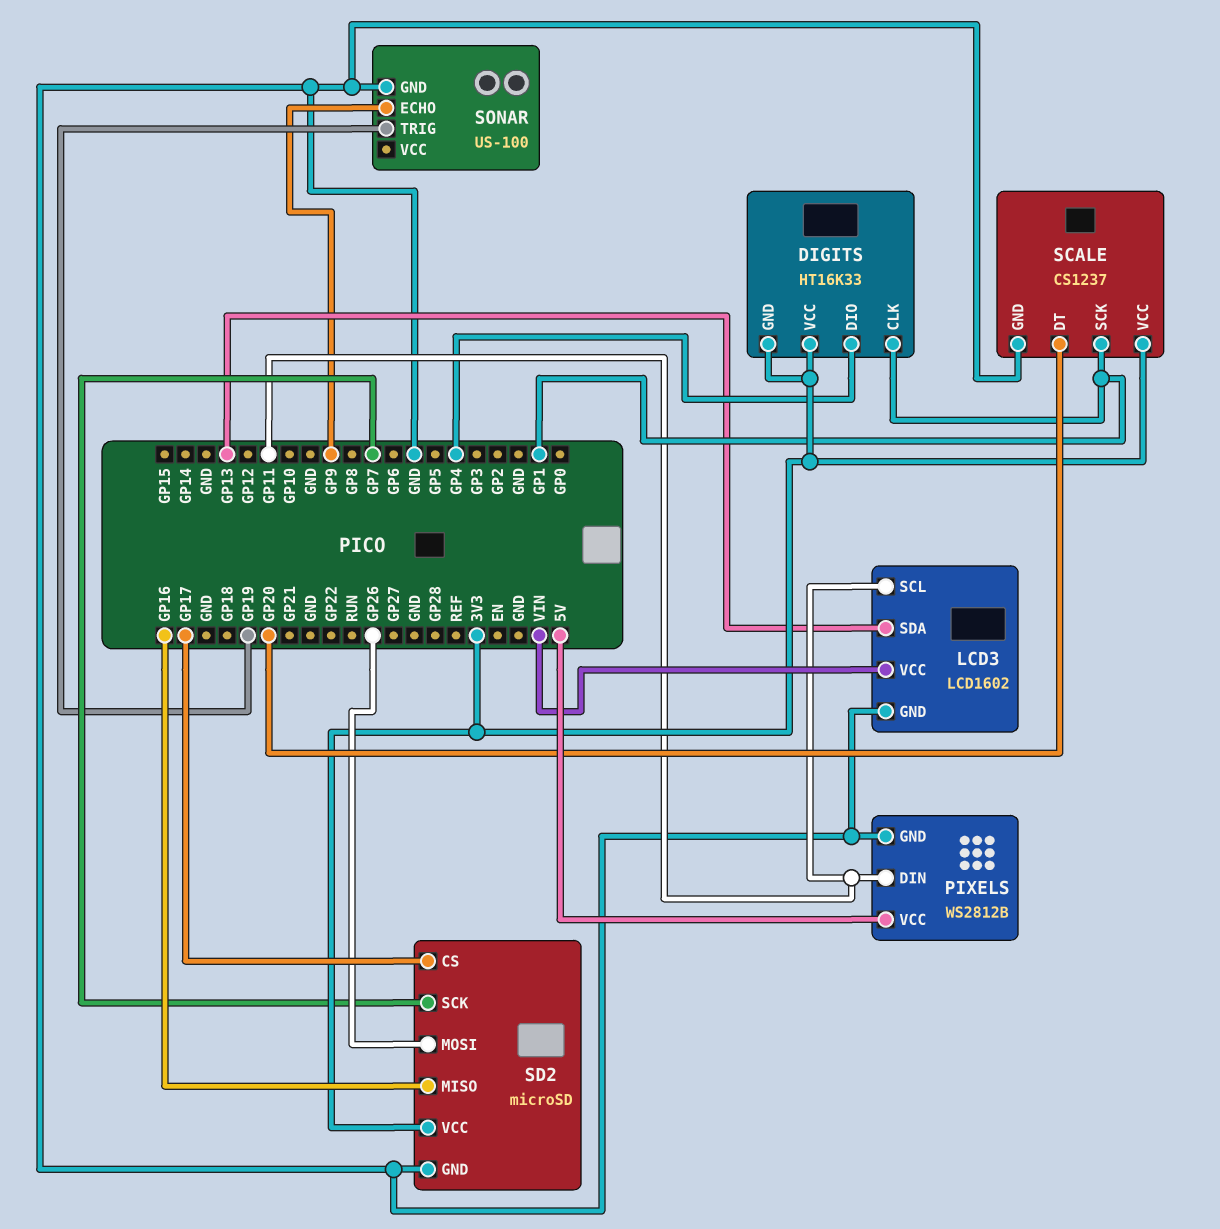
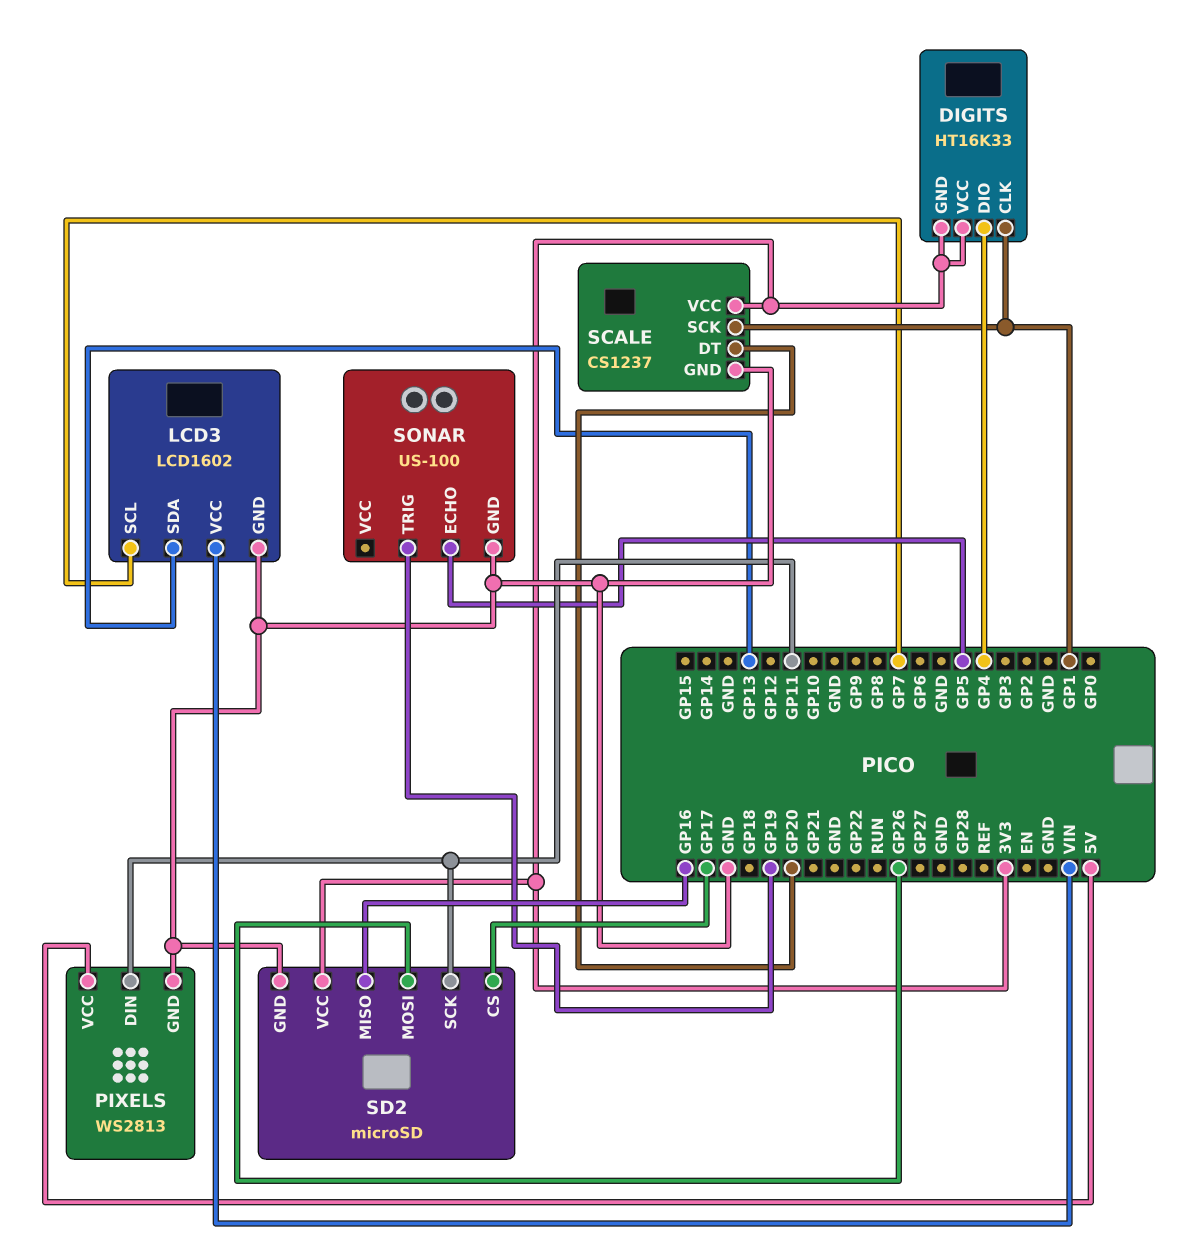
LCD3 pin SCL: GP11 -> GP7
PIXELS: WS2812B -> WS2813
SD2 pin SCK: GP7 -> GP11
SONAR pin ECHO: GP9 -> GP5

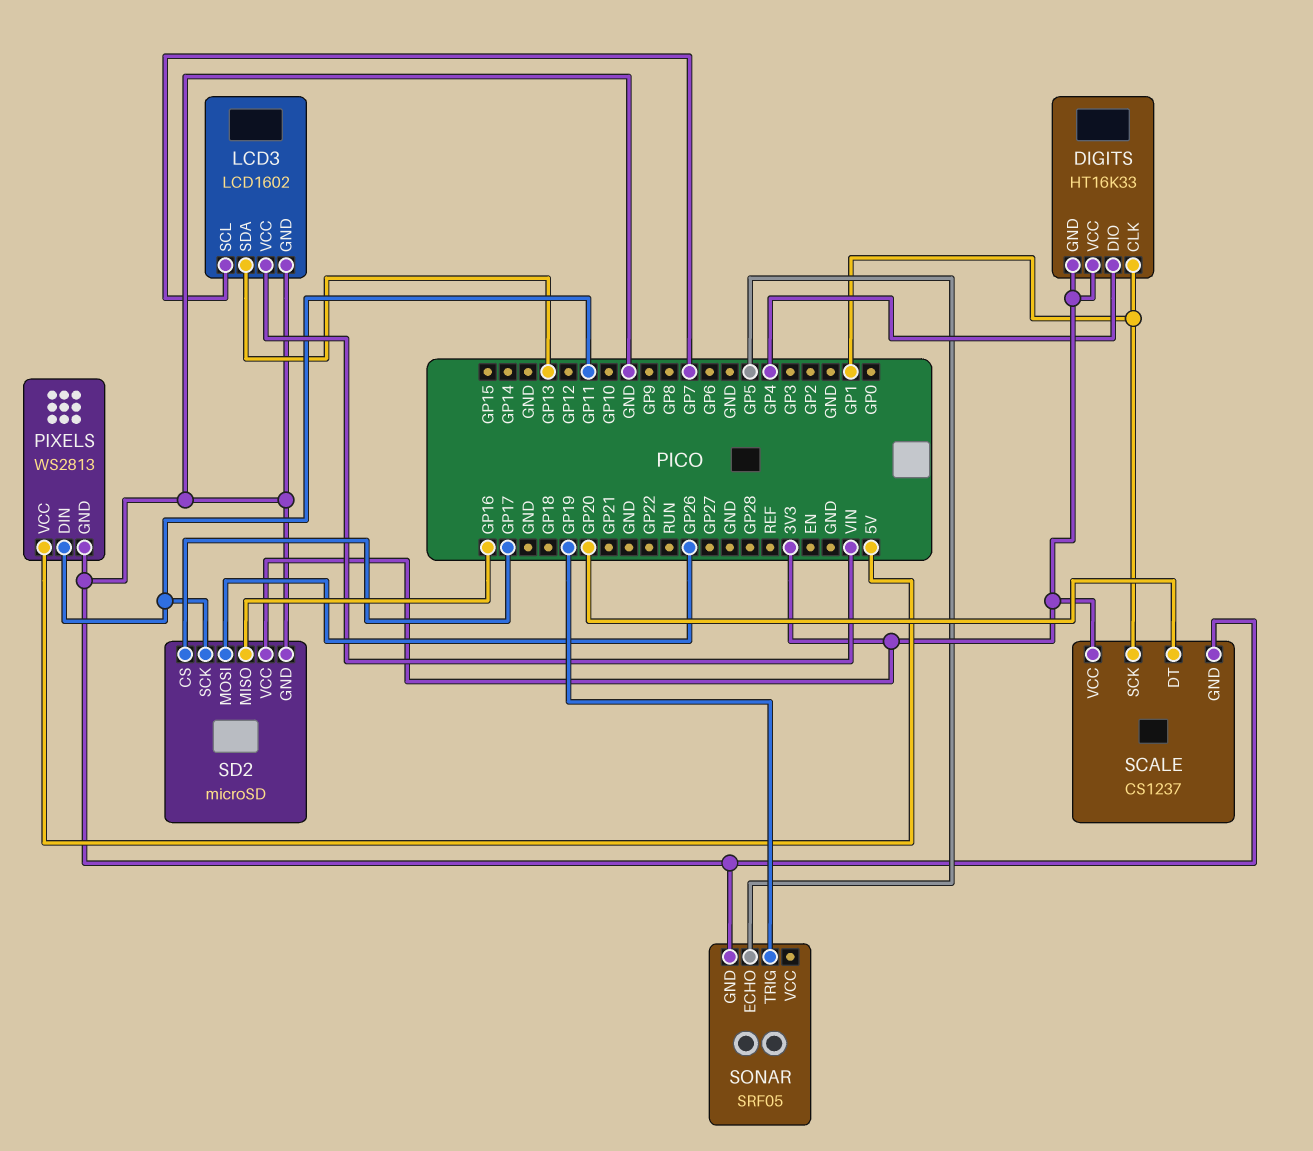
SONAR: US-100 -> SRF05

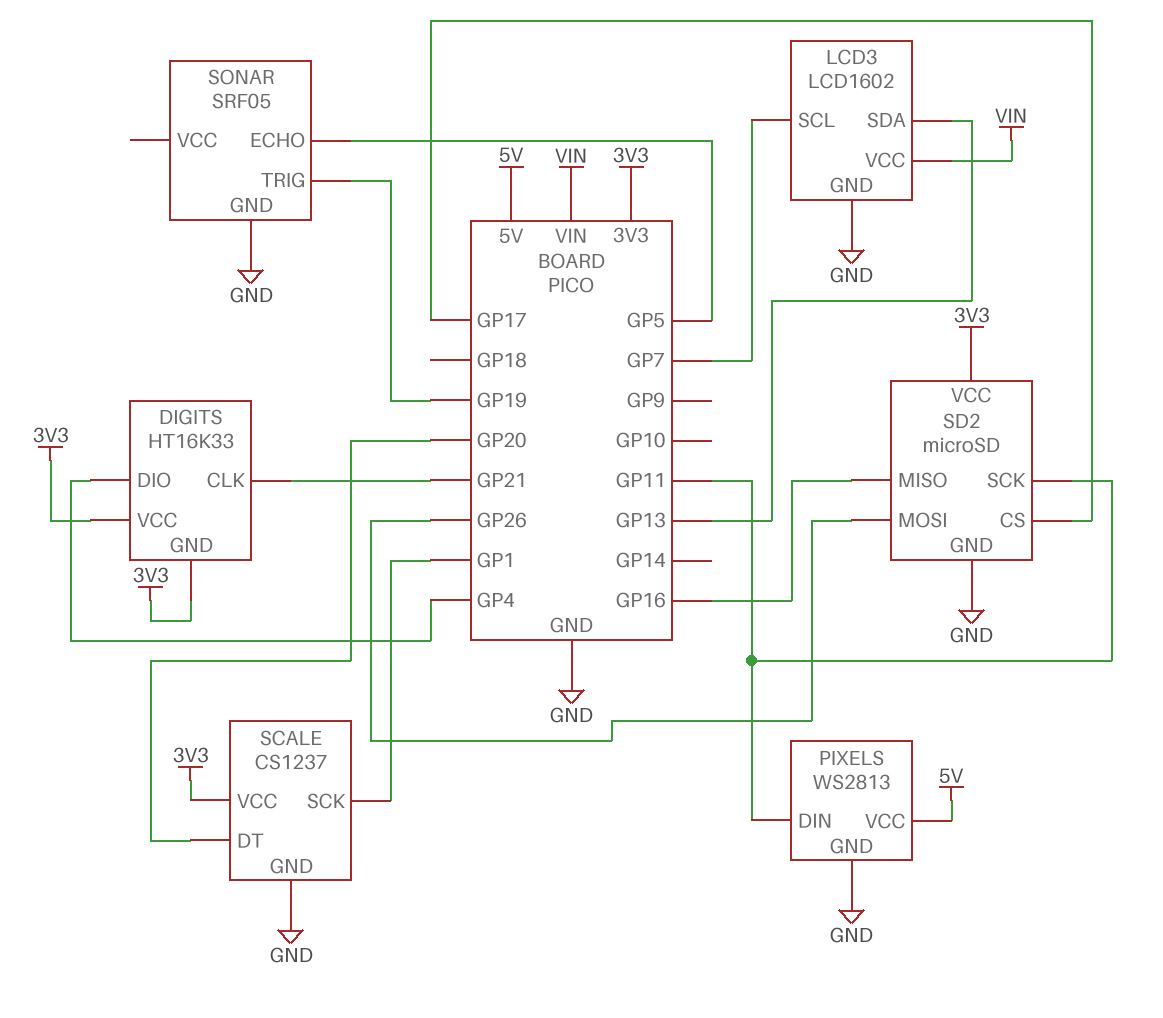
DIGITS pin CLK: GP1 -> GP21

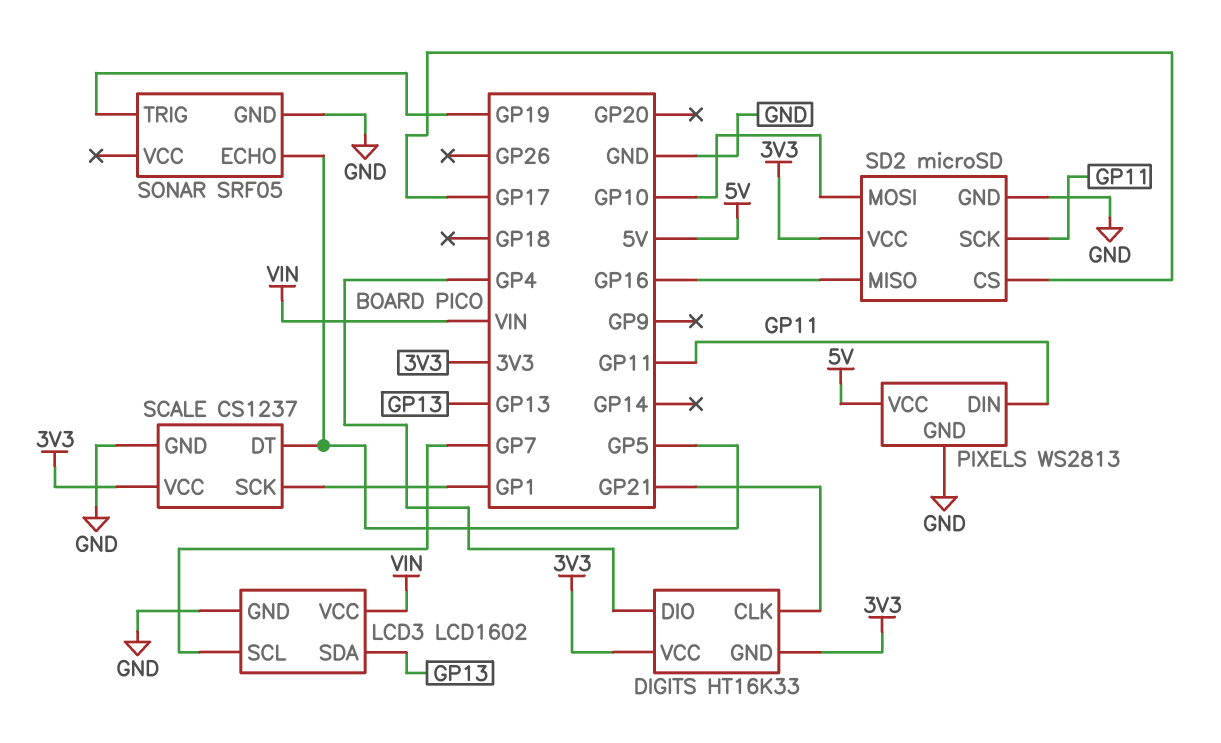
SCALE pin DT: GP20 -> GP5
SD2 pin MOSI: GP26 -> GP10

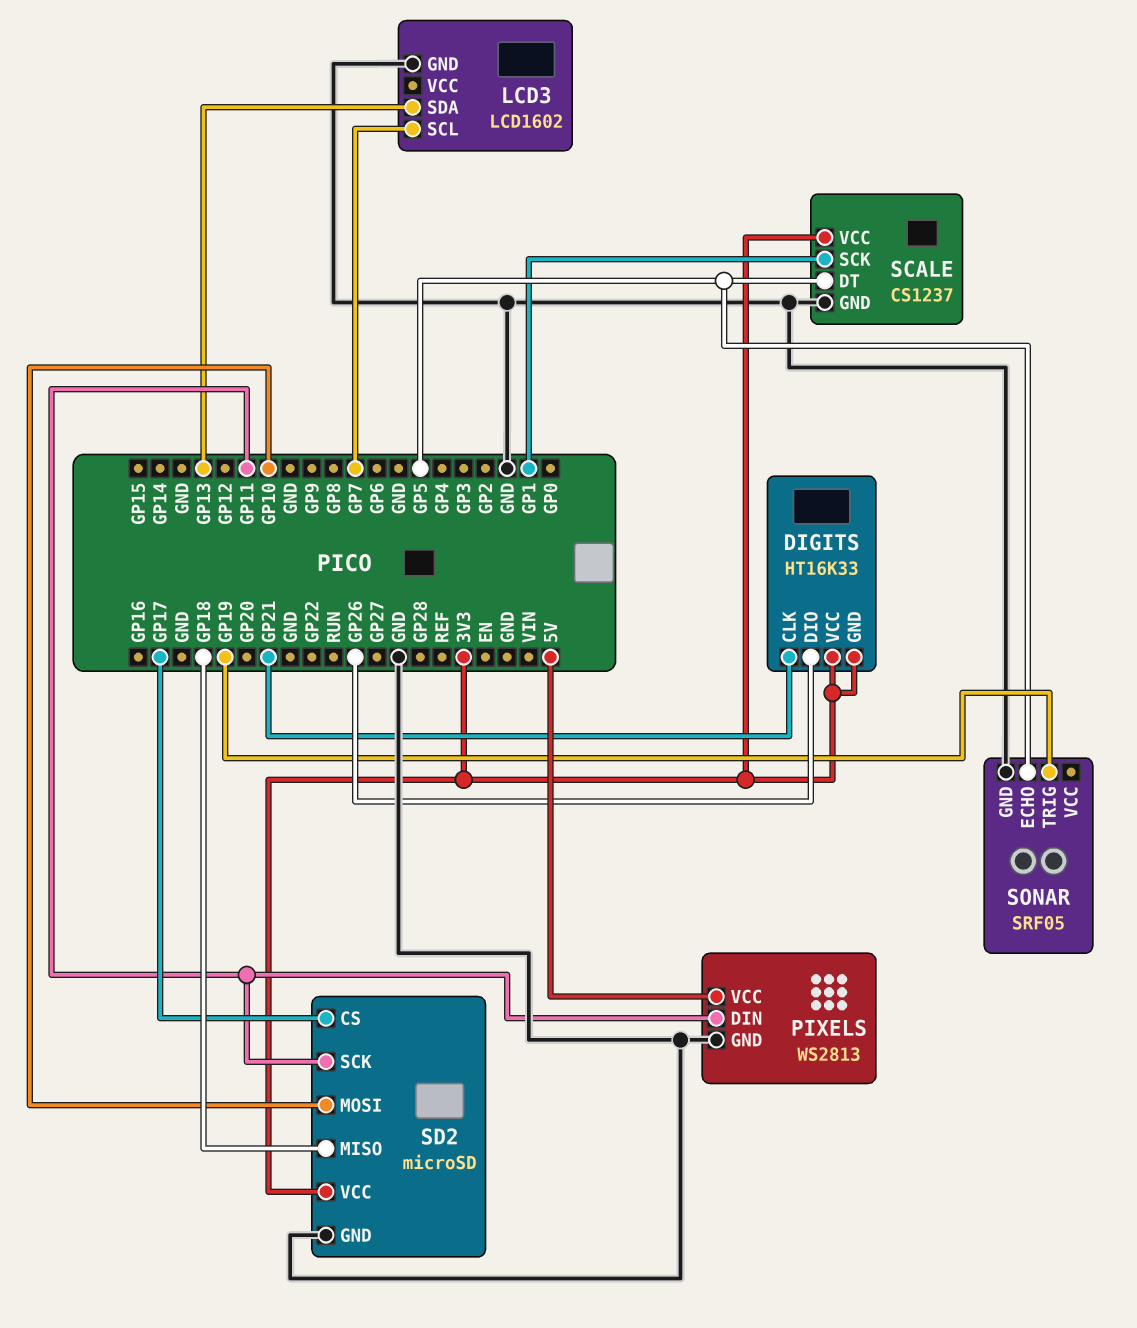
DIGITS pin DIO: GP4 -> GP26
LCD3 pin VCC: VIN -> none
SD2 pin MISO: GP16 -> GP18

